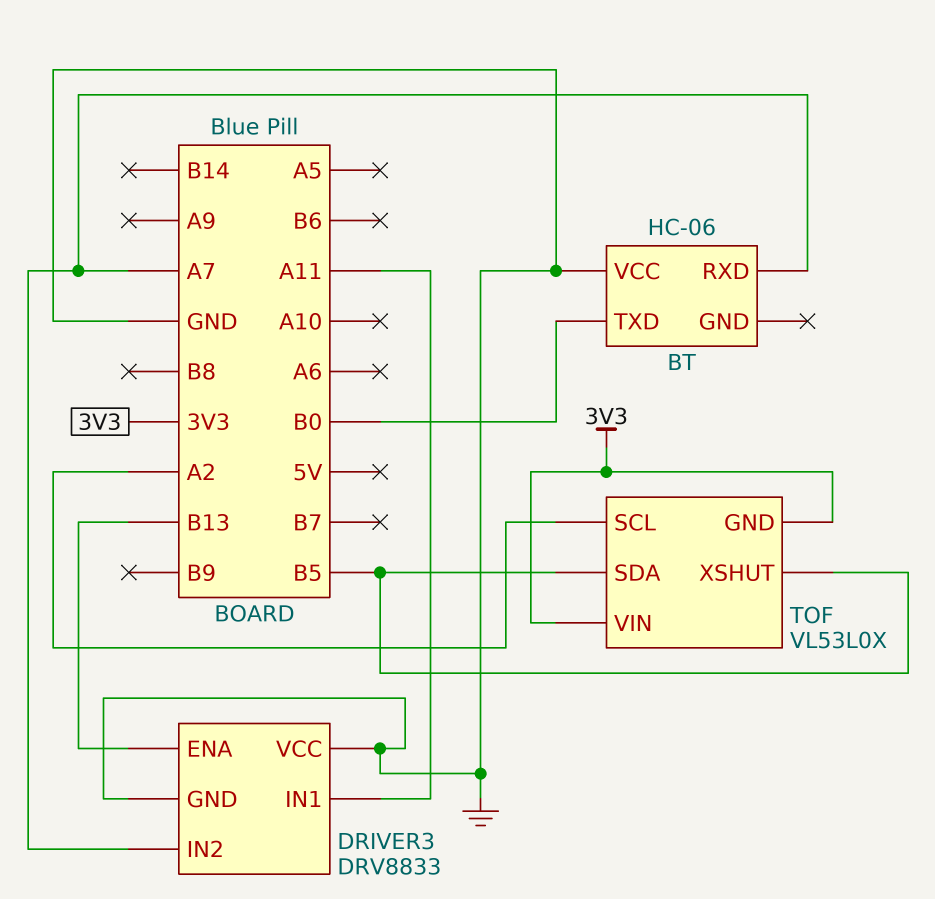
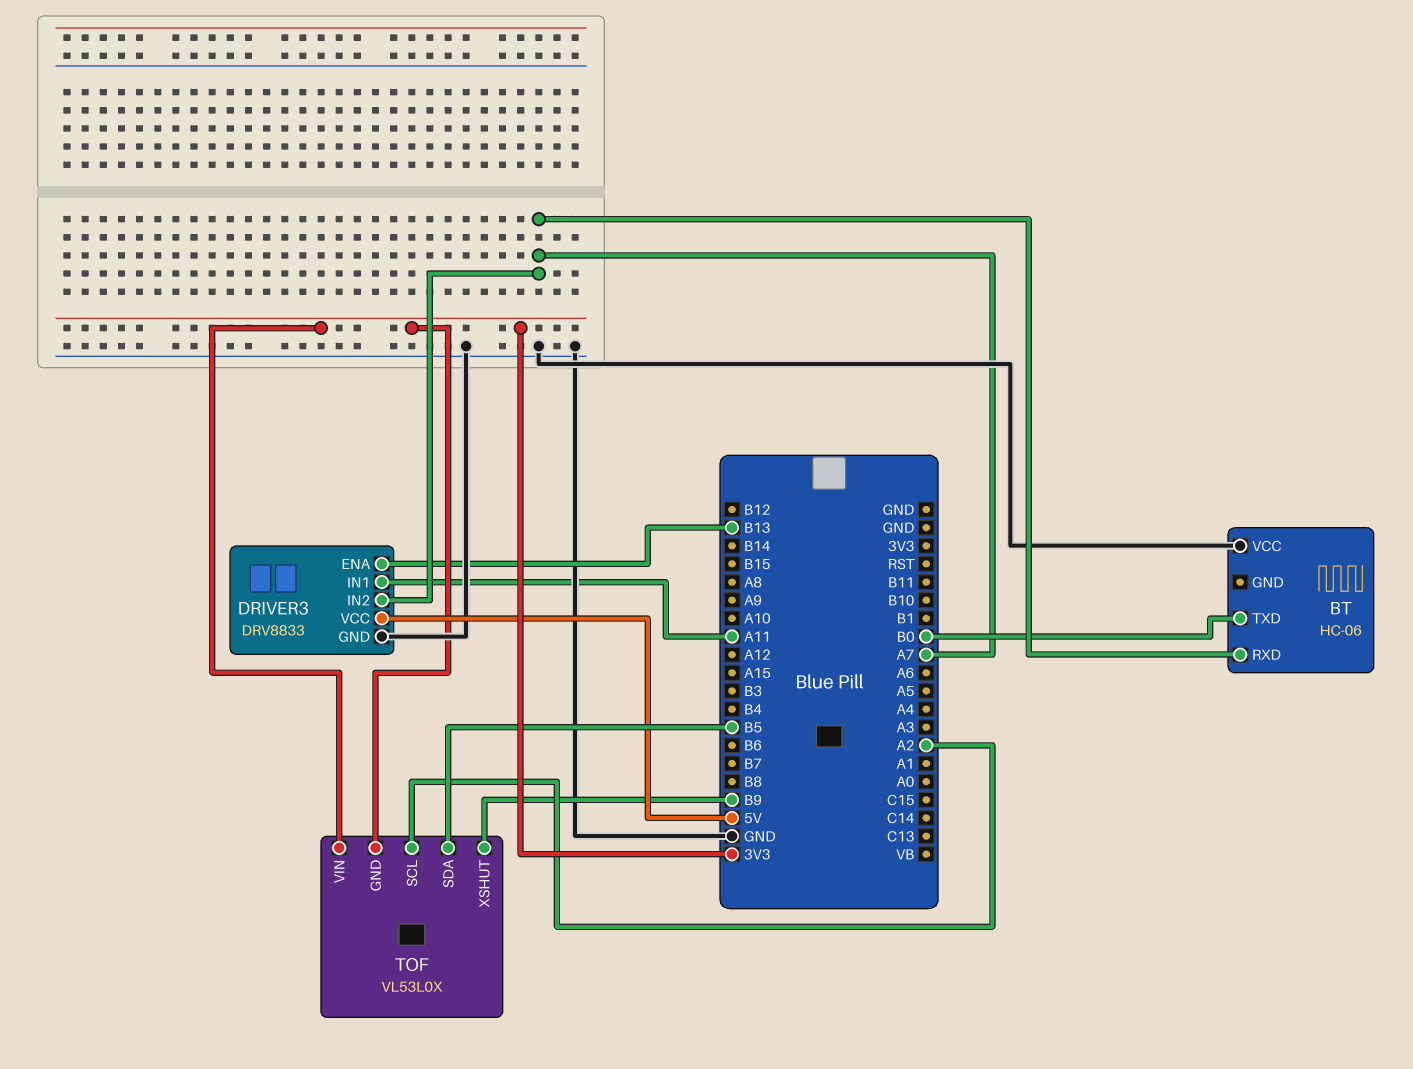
DRIVER3 pin VCC: GND -> 5V
TOF pin XSHUT: B5 -> B9

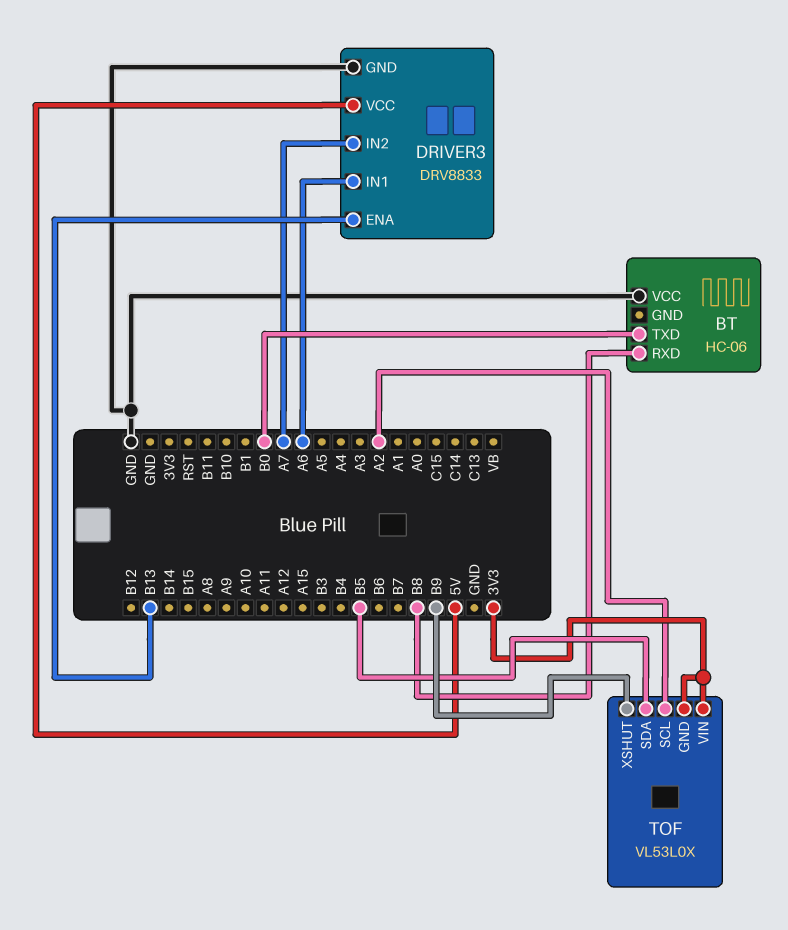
BT pin RXD: A7 -> B8
DRIVER3 pin IN1: A11 -> A6

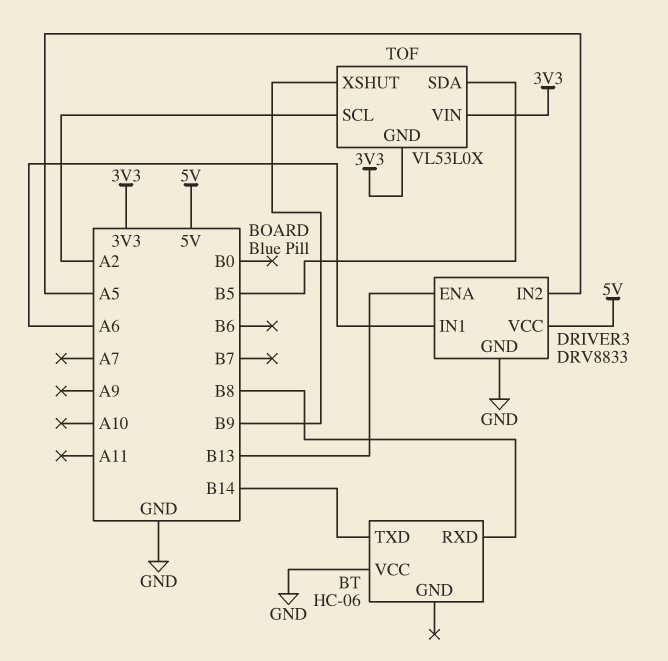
BT pin TXD: B0 -> B14
DRIVER3 pin IN2: A7 -> A5

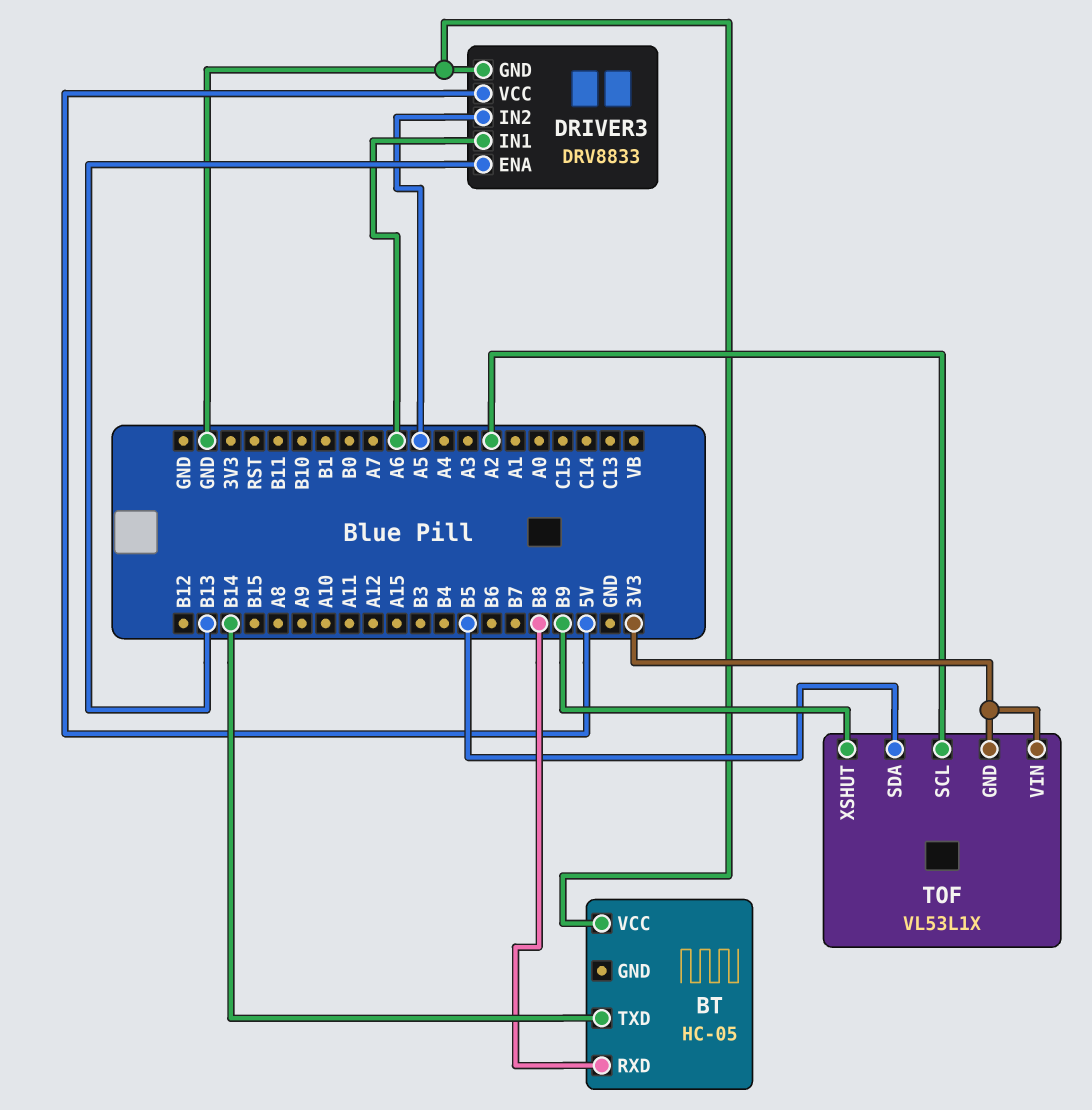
BT: HC-06 -> HC-05
TOF: VL53L0X -> VL53L1X

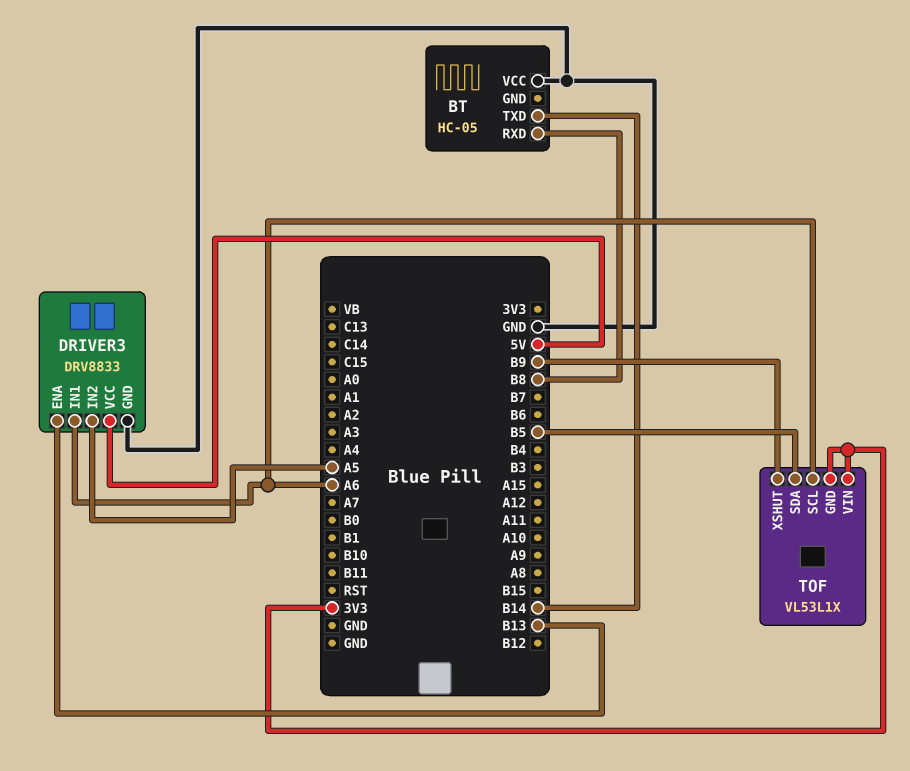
TOF pin SCL: A2 -> A6

